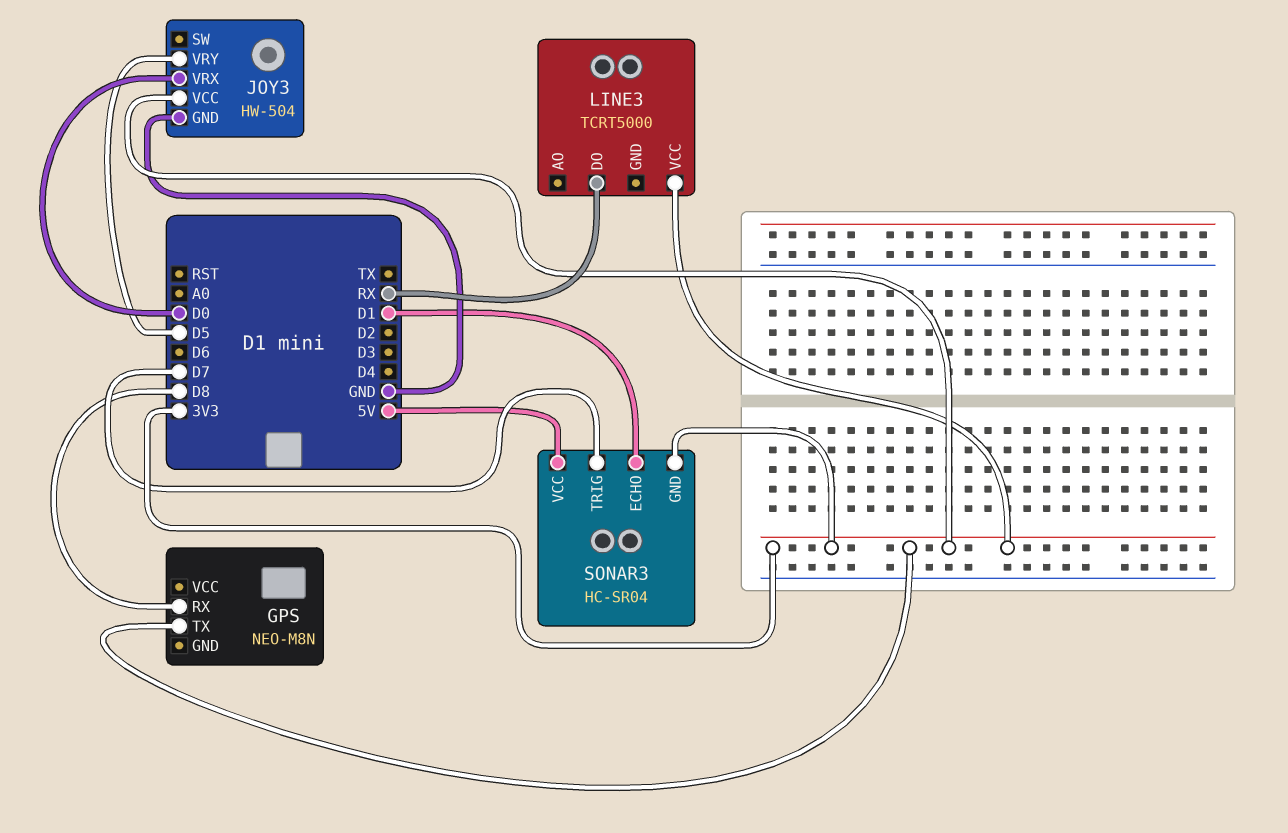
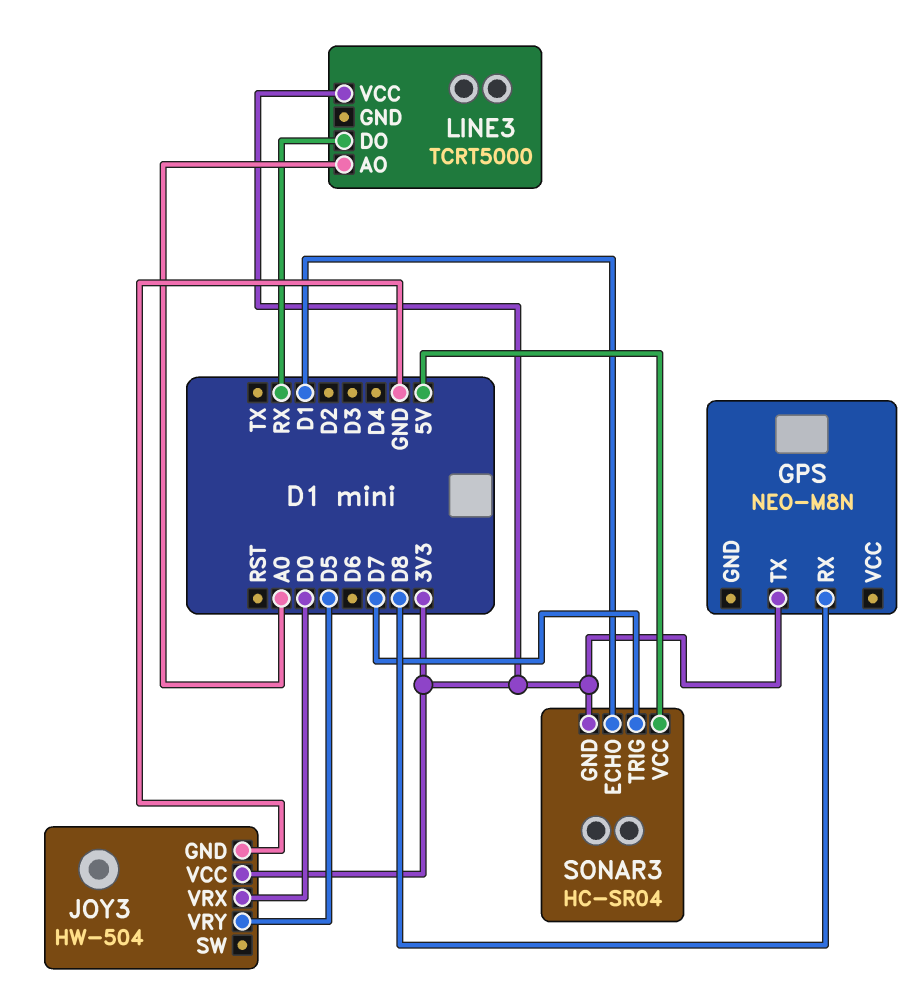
LINE3 pin AO: none -> A0

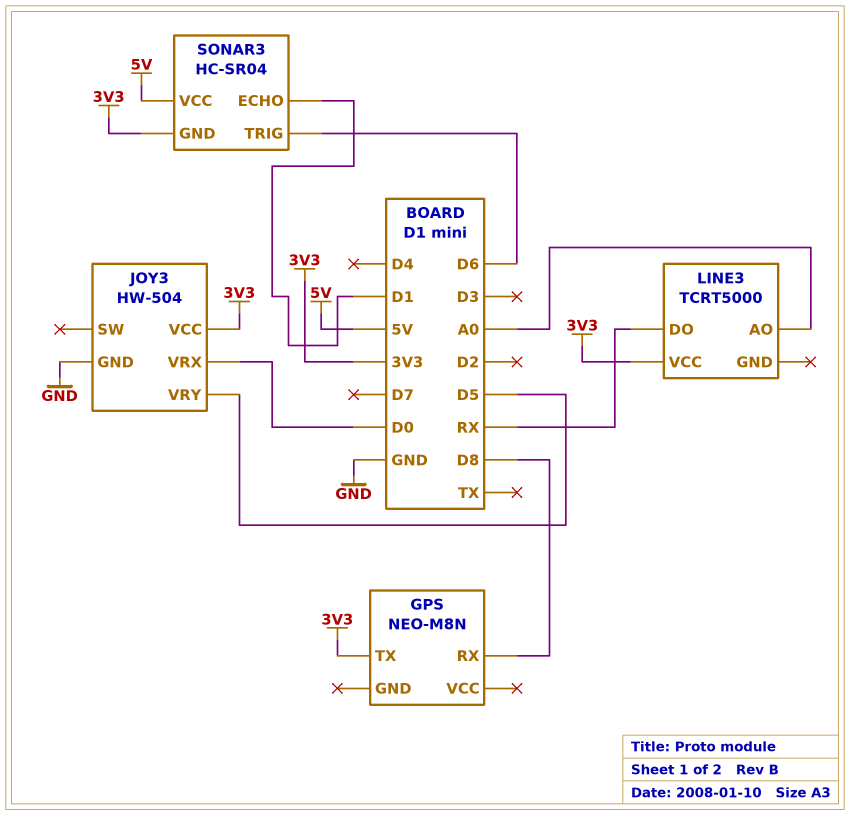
SONAR3 pin TRIG: D7 -> D6

